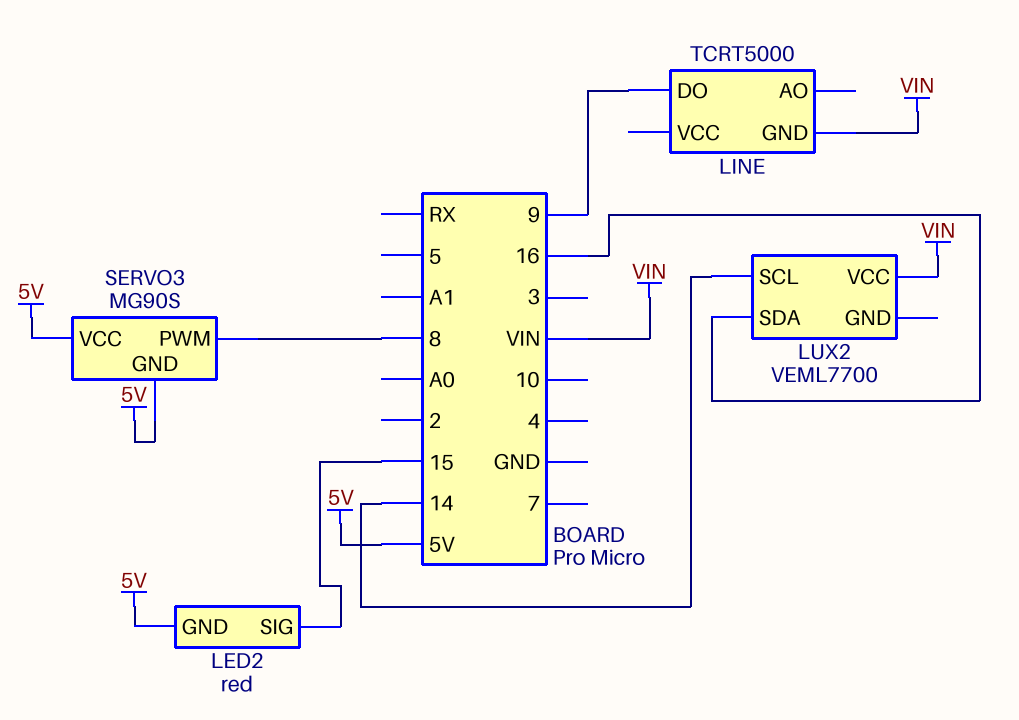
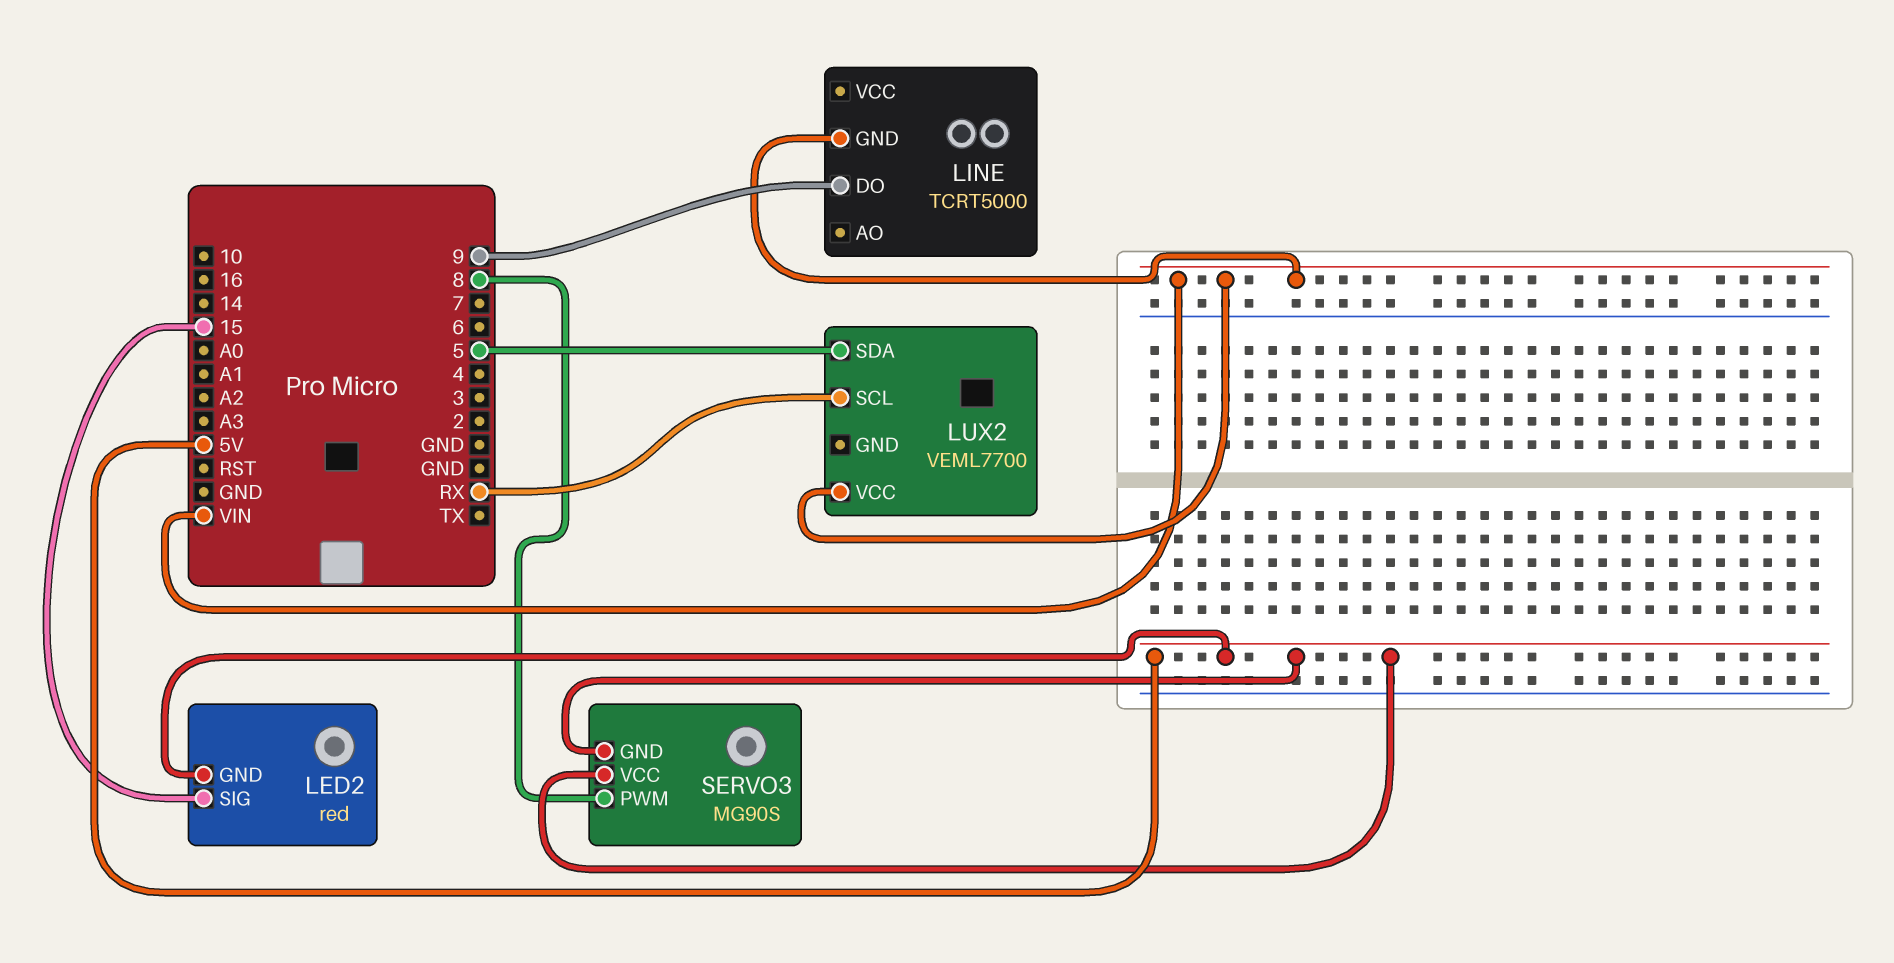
LUX2 pin SCL: 14 -> RX
LUX2 pin SDA: 16 -> 5

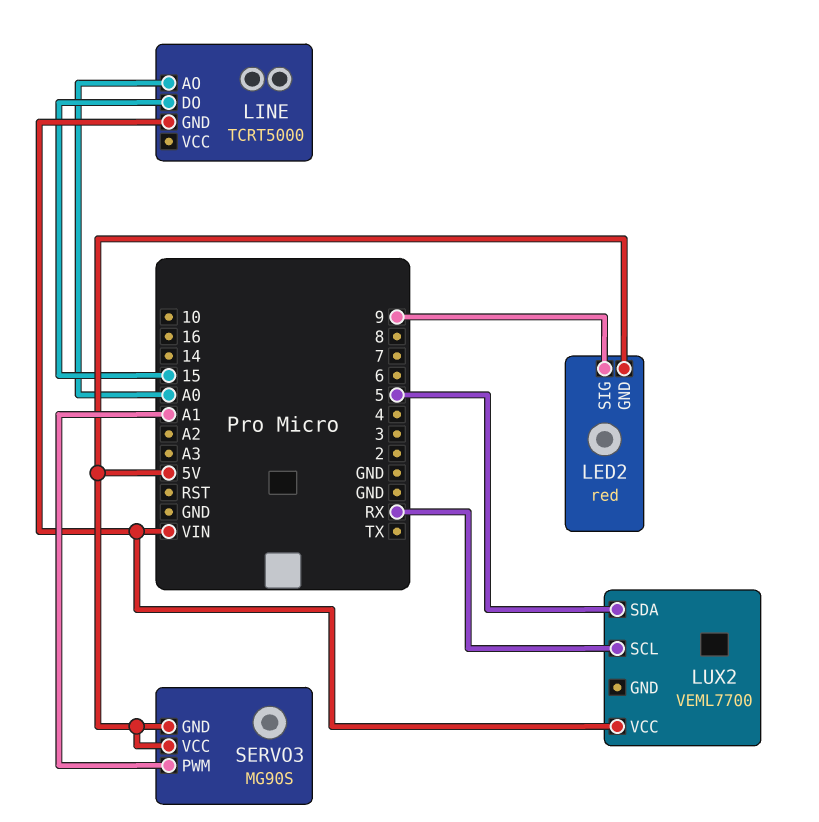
LED2 pin SIG: 15 -> 9
LINE pin AO: none -> A0
LINE pin DO: 9 -> 15
SERVO3 pin PWM: 8 -> A1

